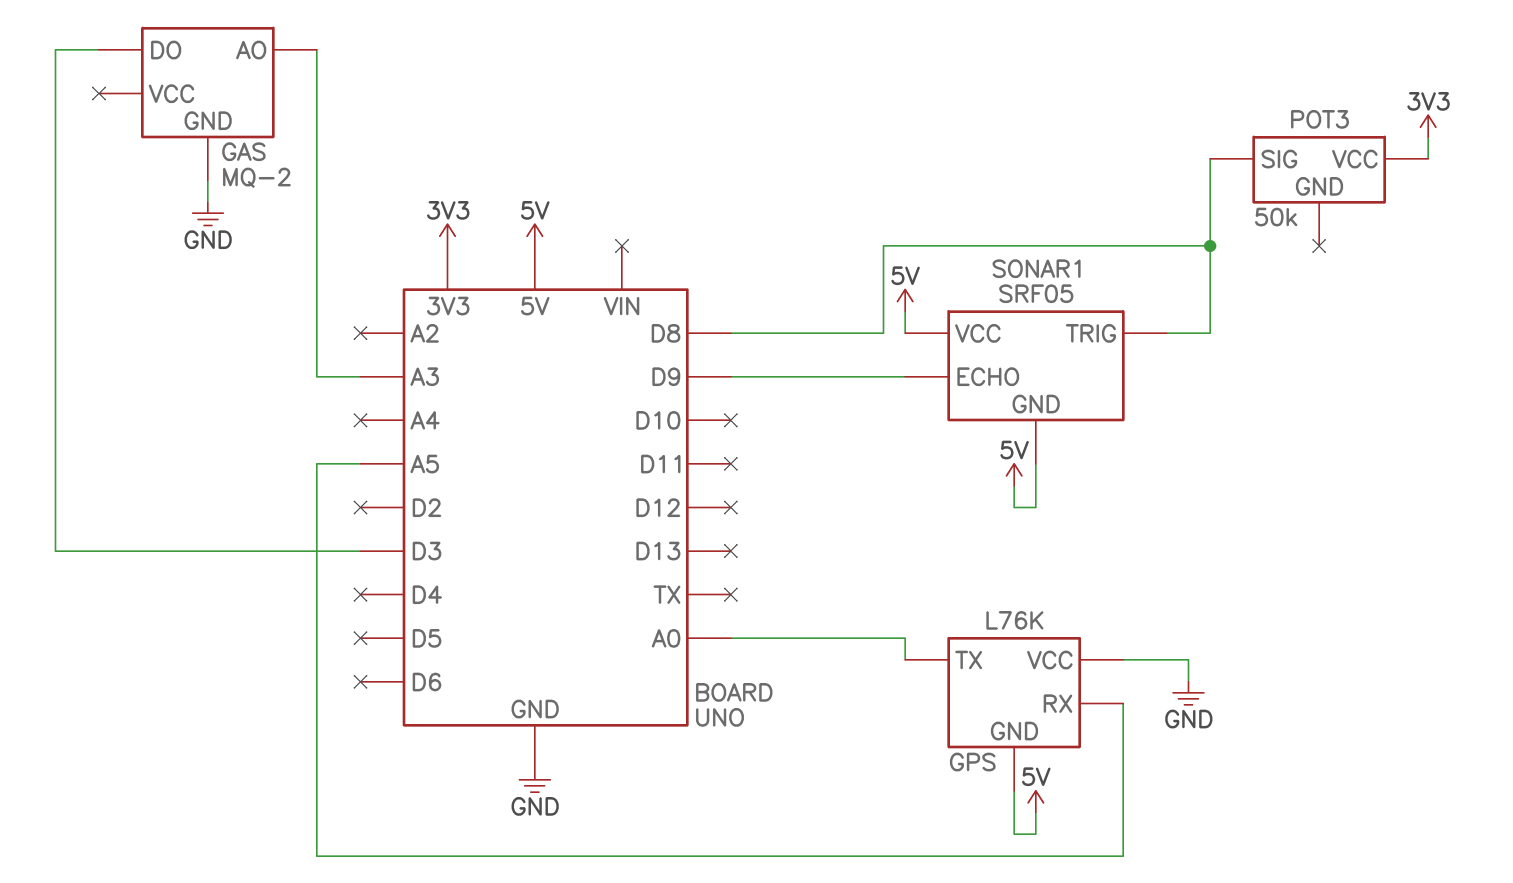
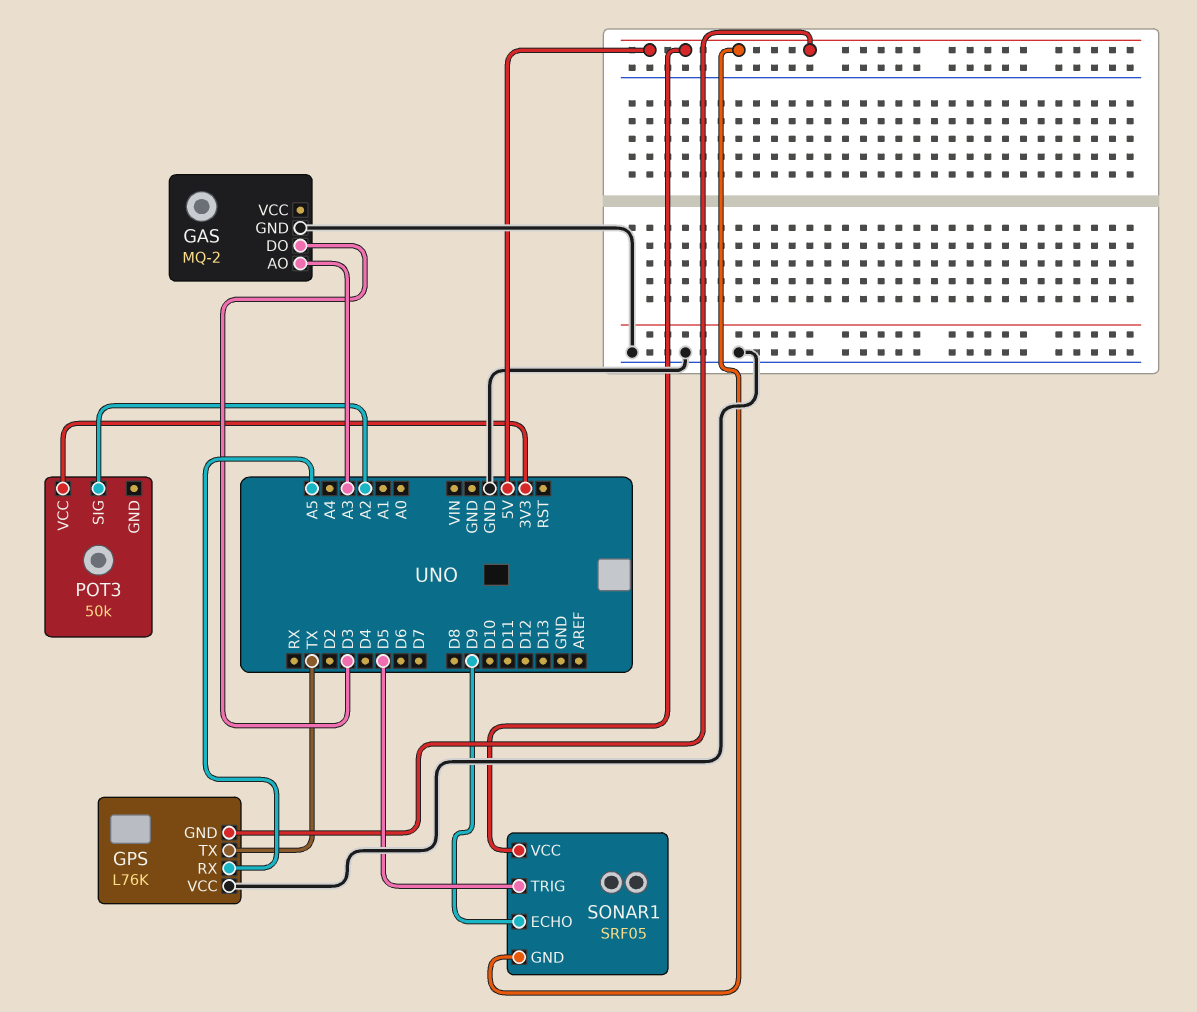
GPS pin TX: A0 -> TX
POT3 pin SIG: D8 -> A2
SONAR1 pin TRIG: D8 -> D5

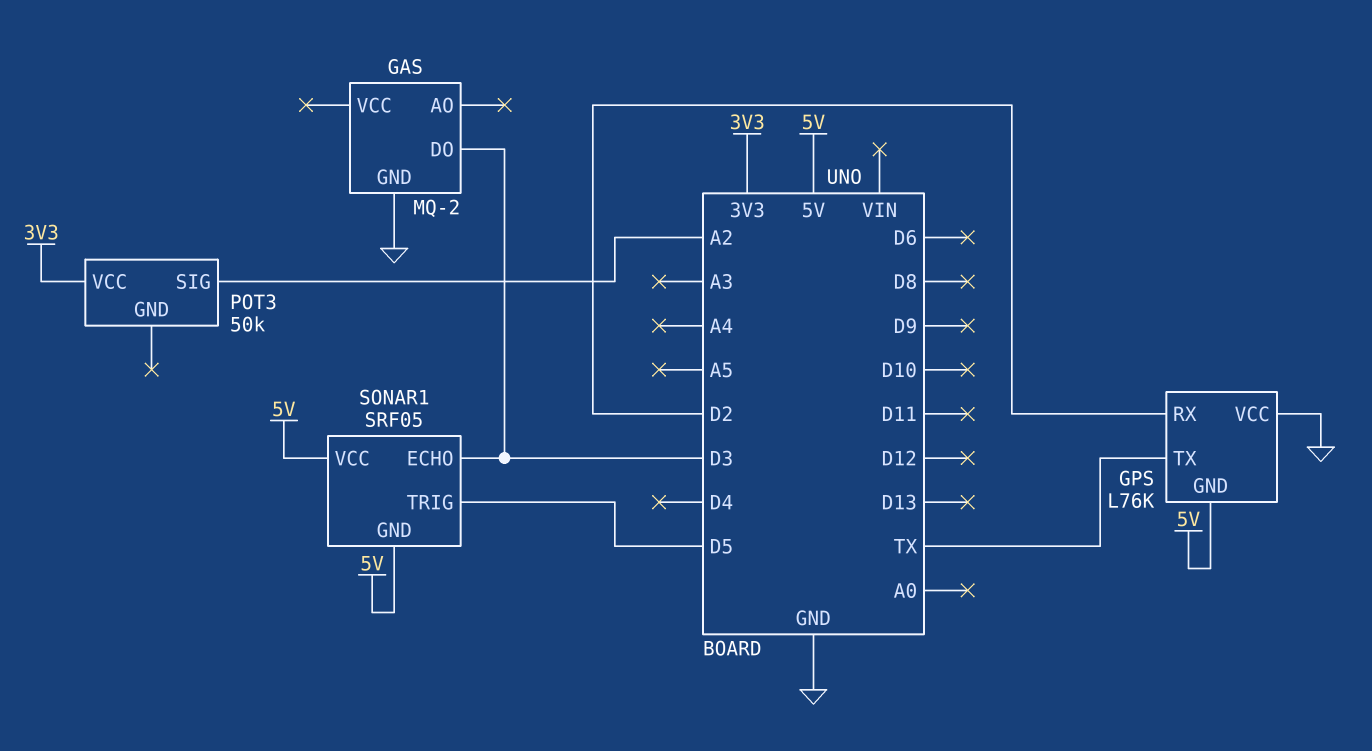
GAS pin AO: A3 -> none
GPS pin RX: A5 -> D2
SONAR1 pin ECHO: D9 -> D3

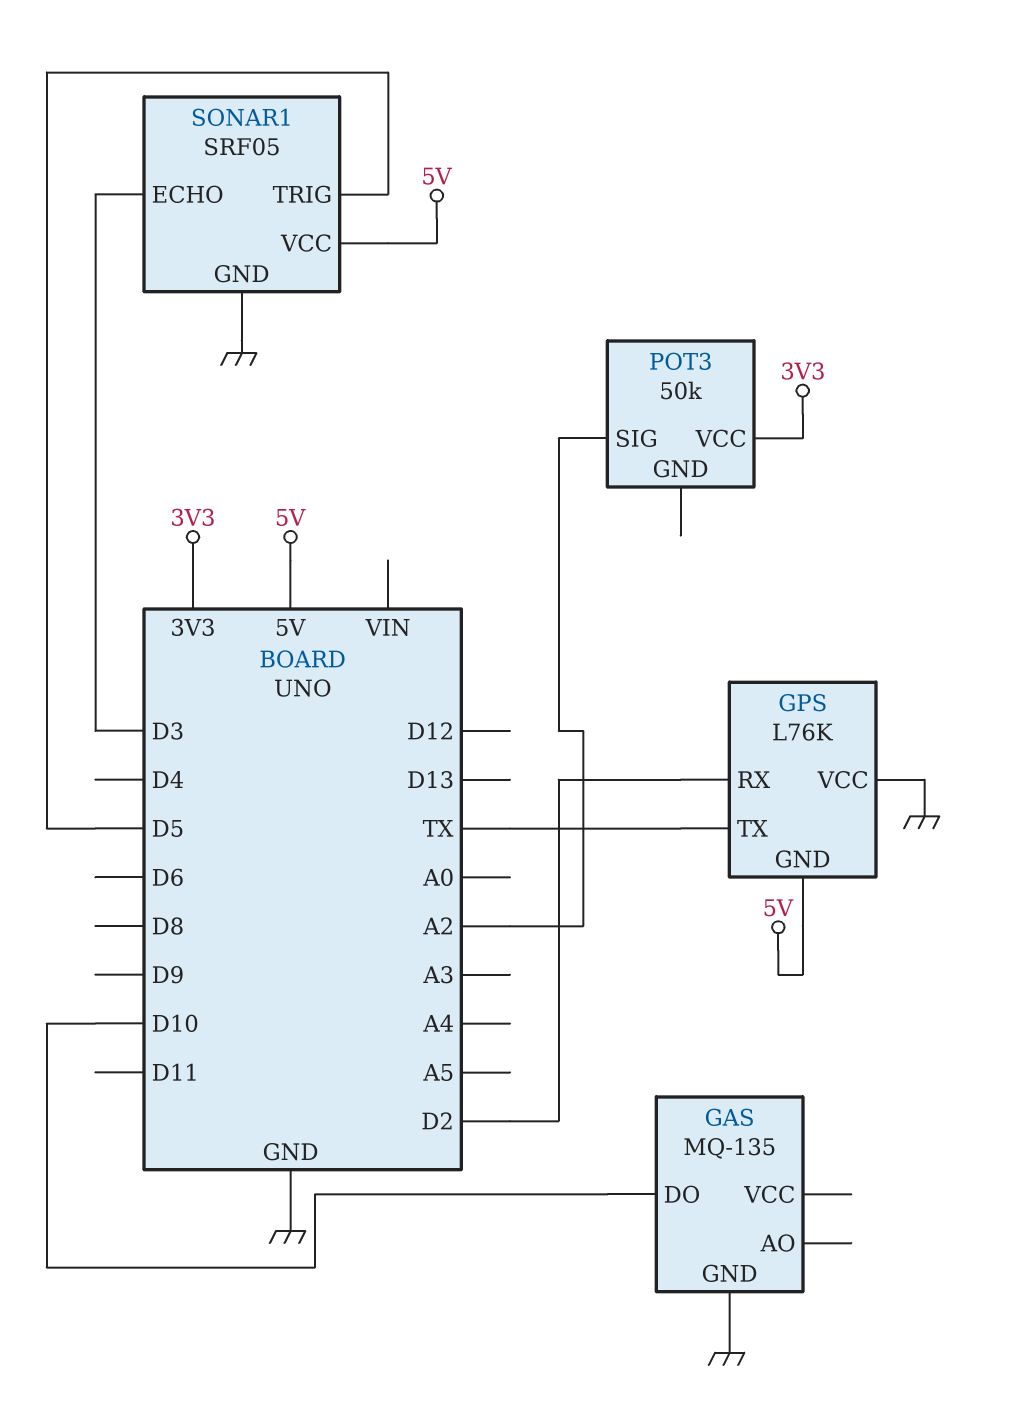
GAS: MQ-2 -> MQ-135
GAS pin DO: D3 -> D10
SONAR1 pin GND: 5V -> GND

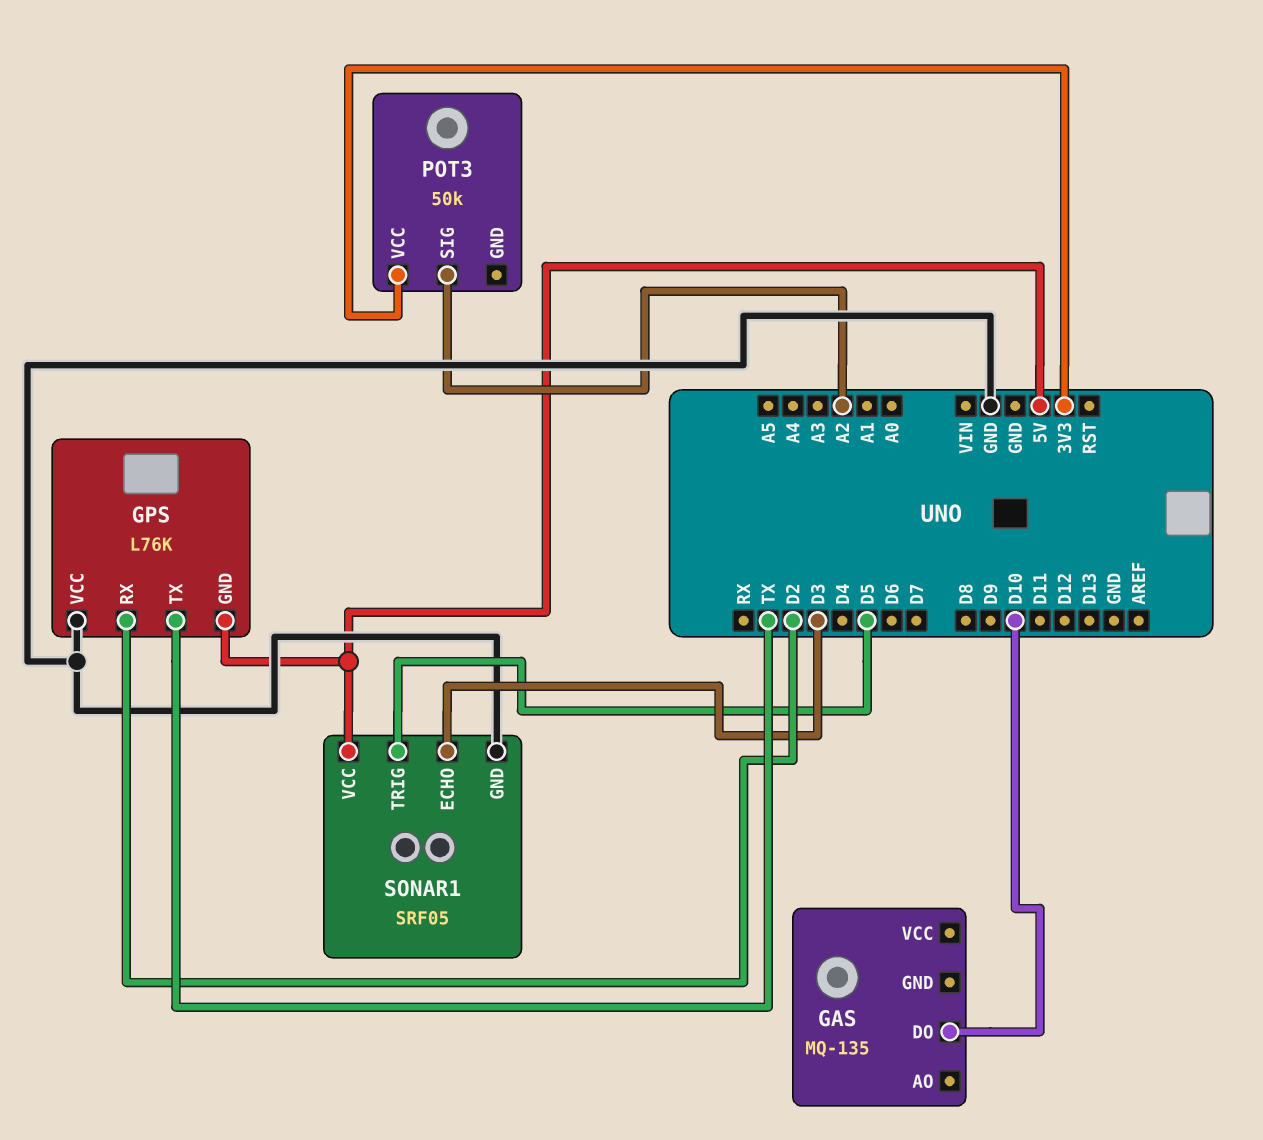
GAS pin GND: GND -> none

